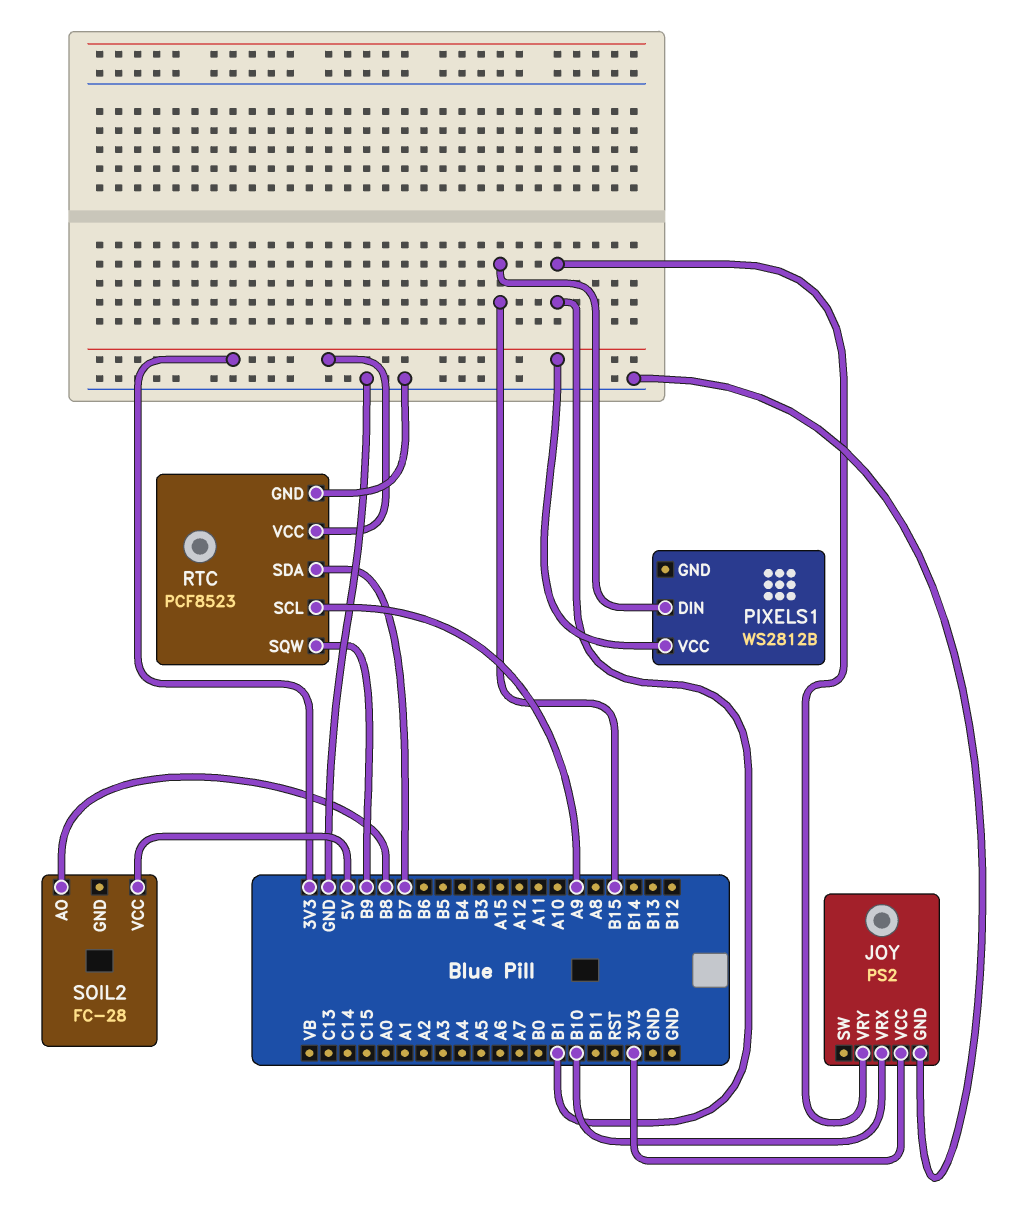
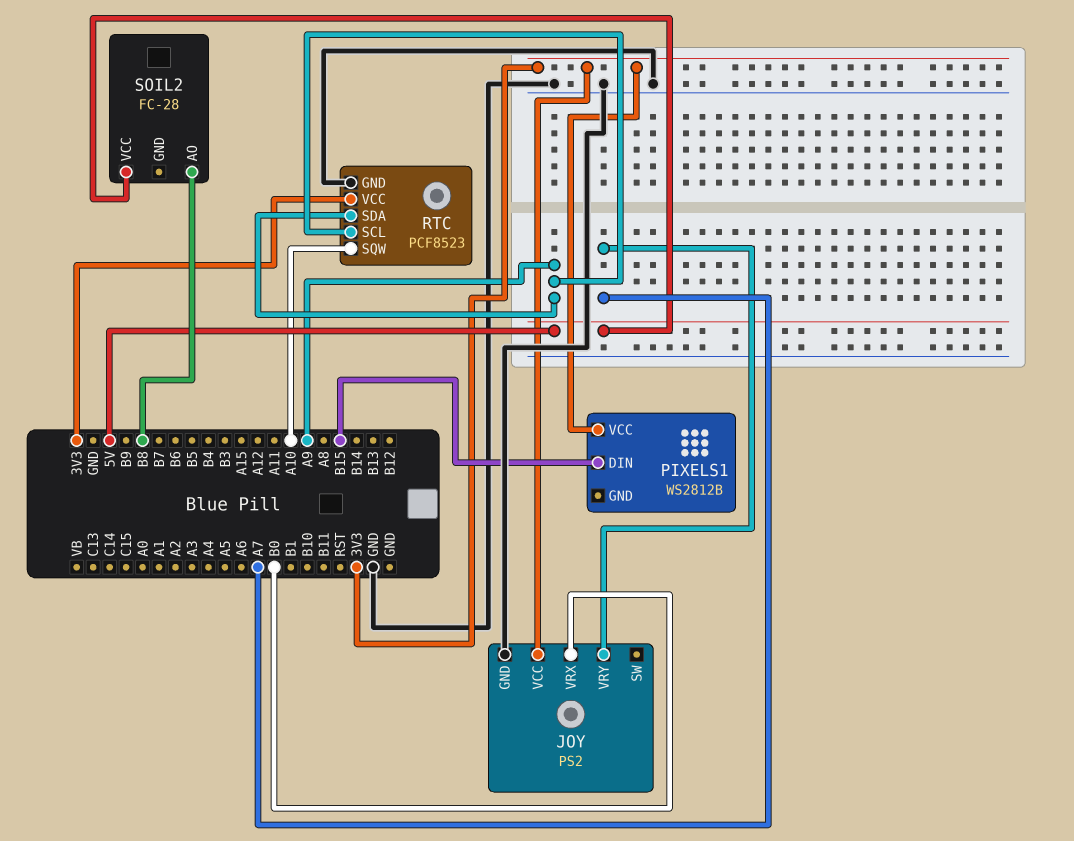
JOY pin VRX: B10 -> B0
JOY pin VRY: B1 -> A7
RTC pin SDA: B7 -> A9
RTC pin SQW: B9 -> A10

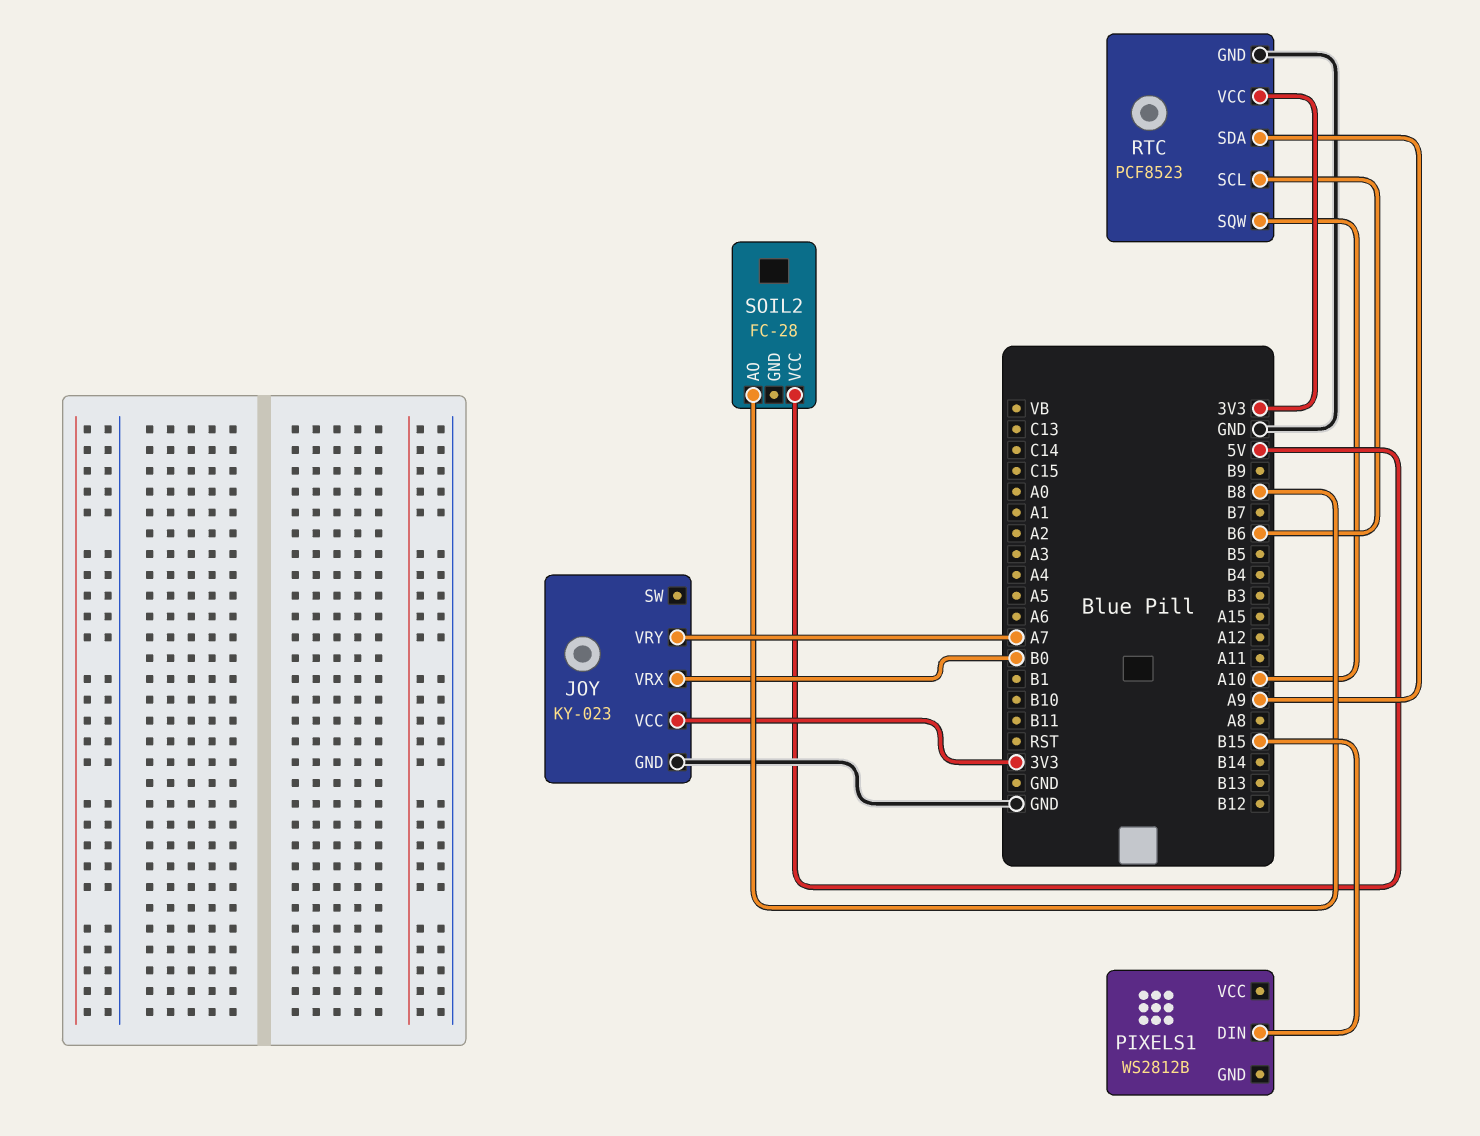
JOY: PS2 -> KY-023
PIXELS1 pin VCC: 3V3 -> none
RTC pin SCL: A9 -> B6

